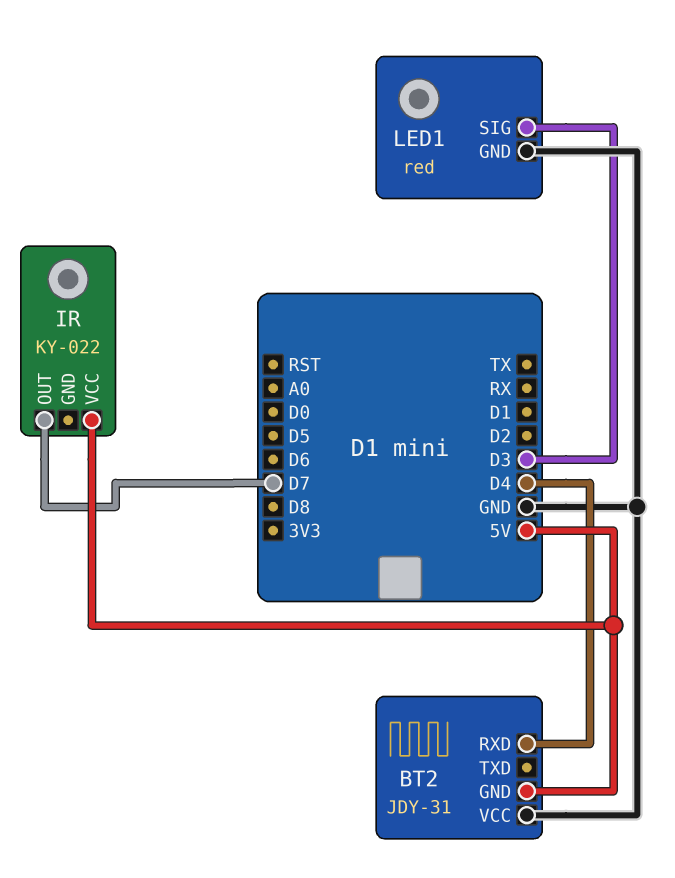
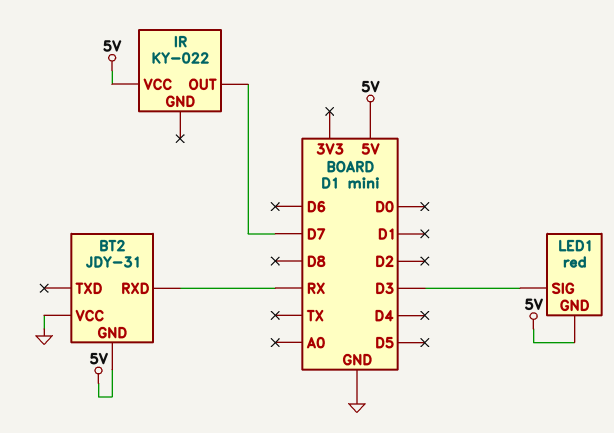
BT2 pin RXD: D4 -> RX
LED1 pin GND: GND -> 5V

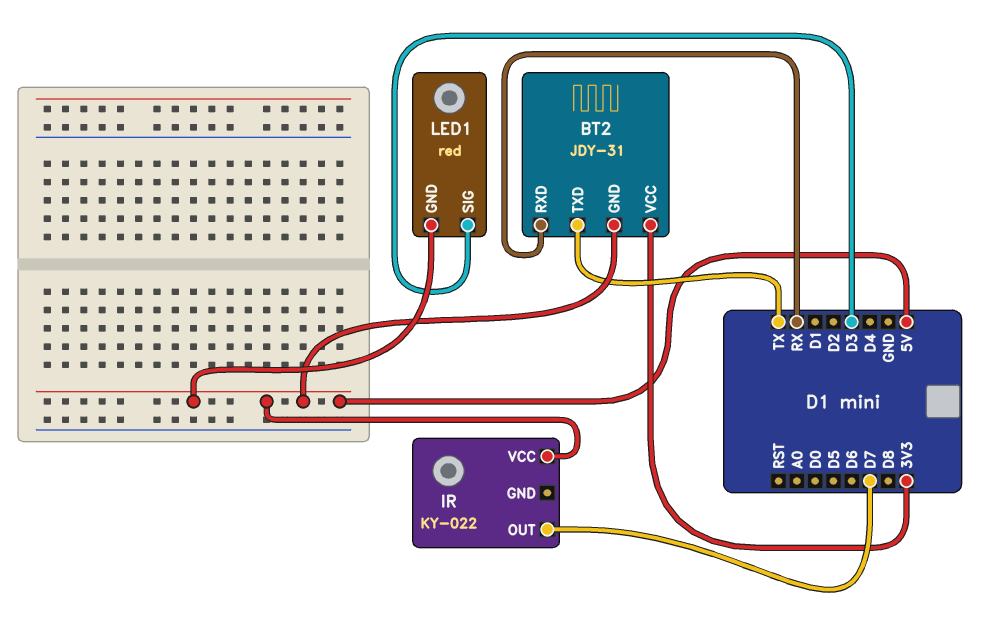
BT2 pin TXD: none -> TX
BT2 pin VCC: GND -> 3V3

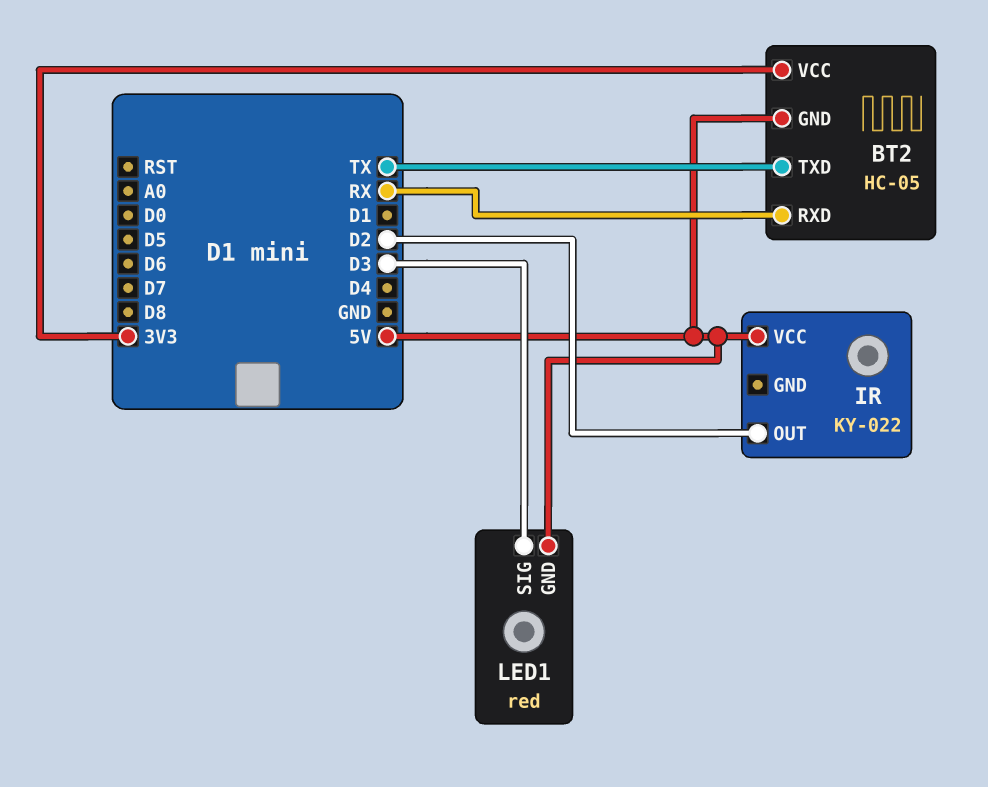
BT2: JDY-31 -> HC-05
IR pin OUT: D7 -> D2

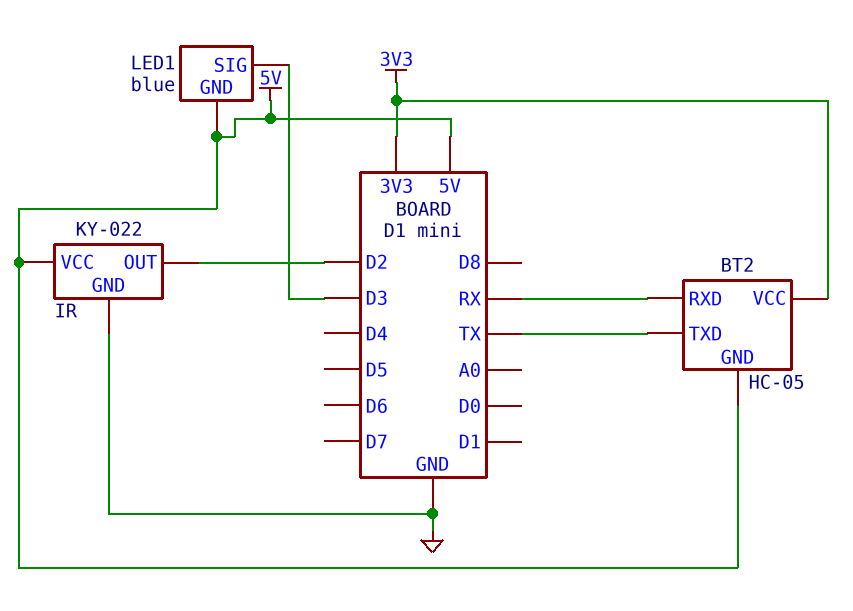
IR pin GND: none -> GND
LED1: red -> blue

